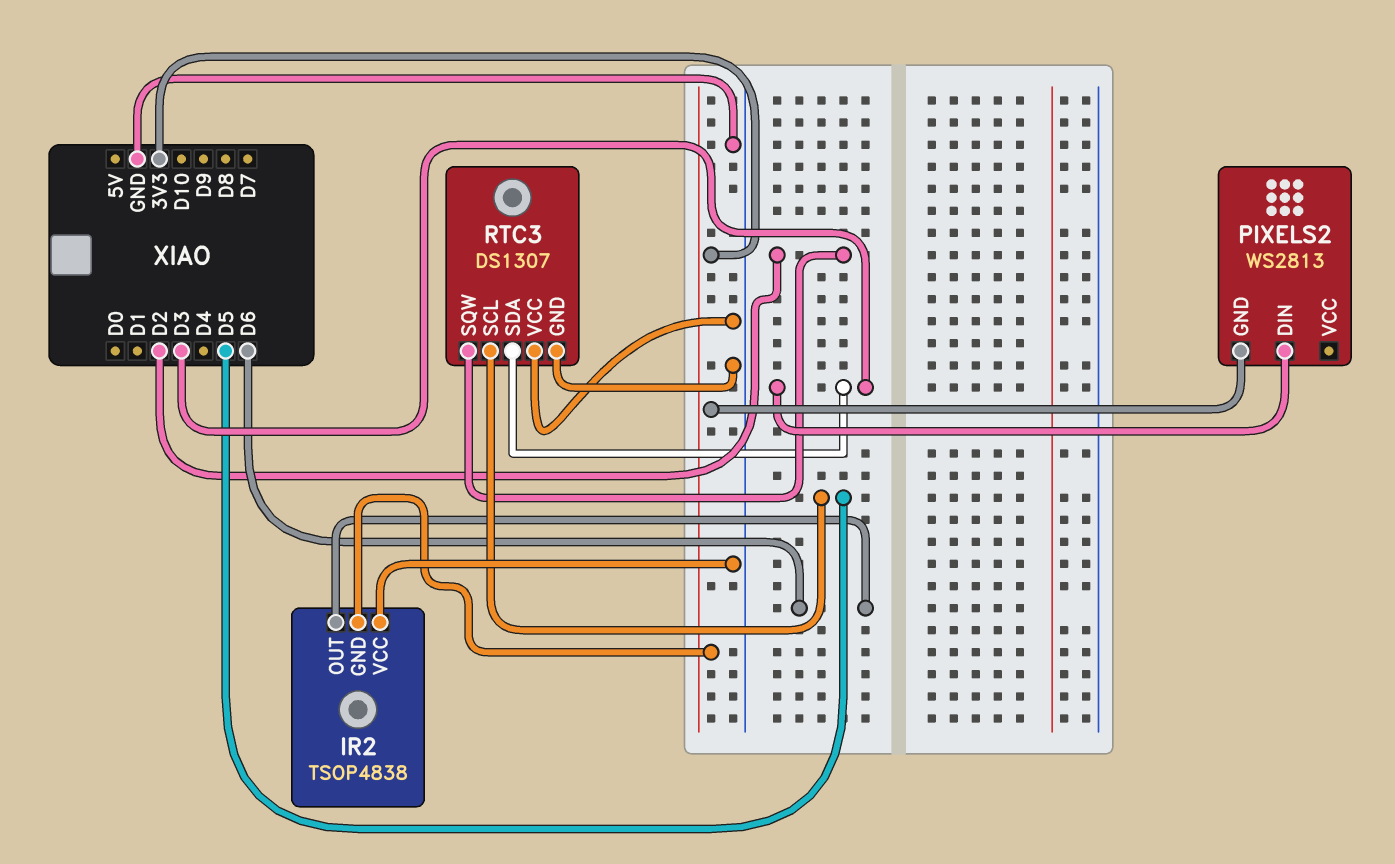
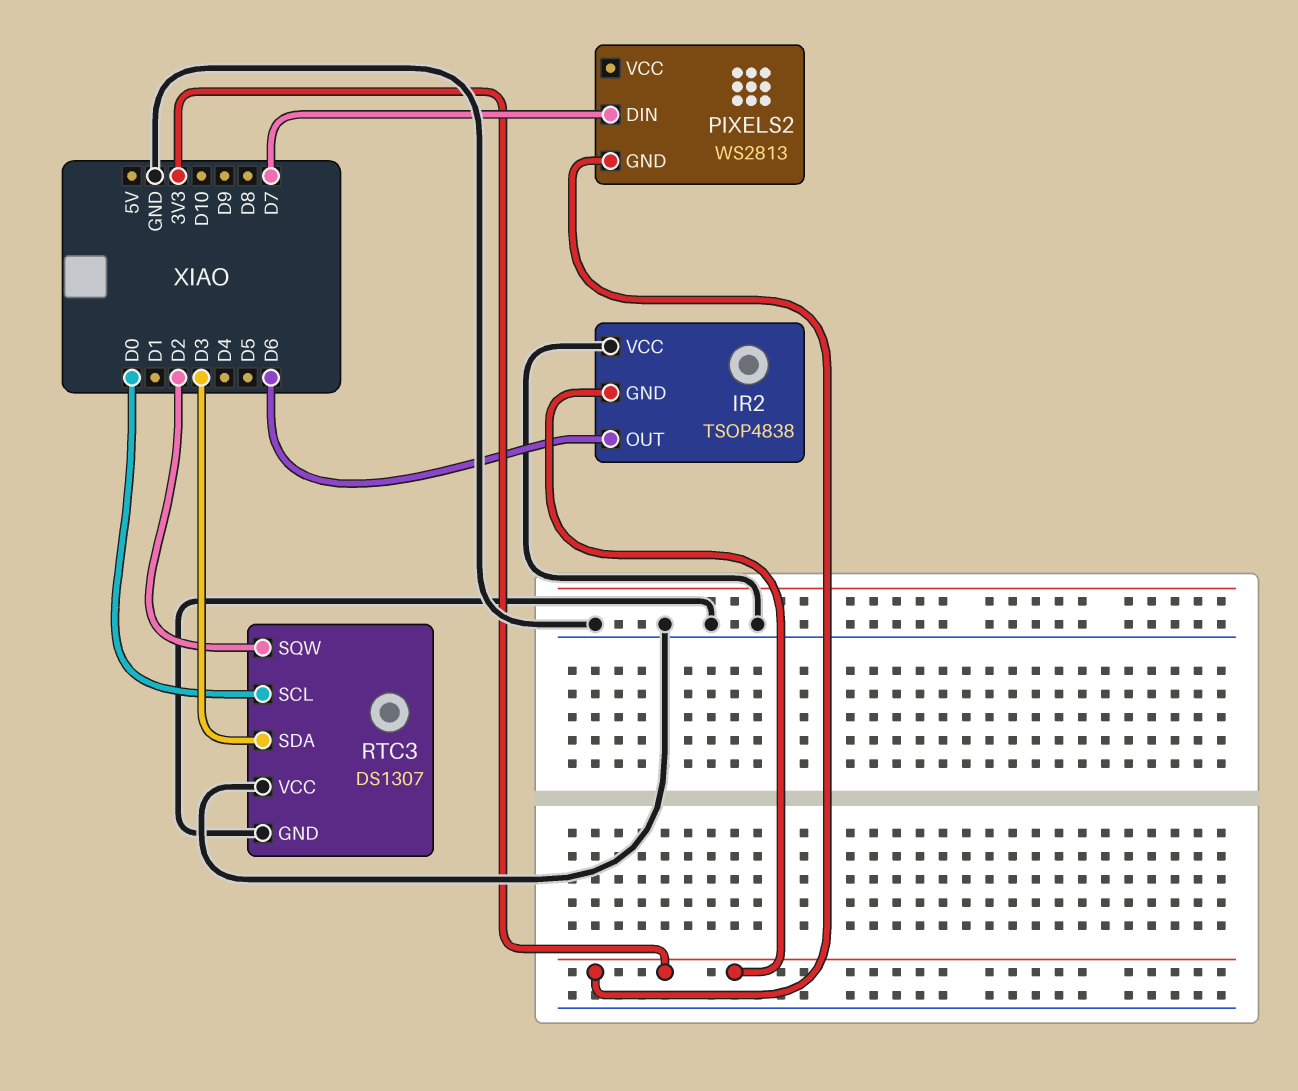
PIXELS2 pin DIN: D3 -> D7
RTC3 pin SCL: D5 -> D0

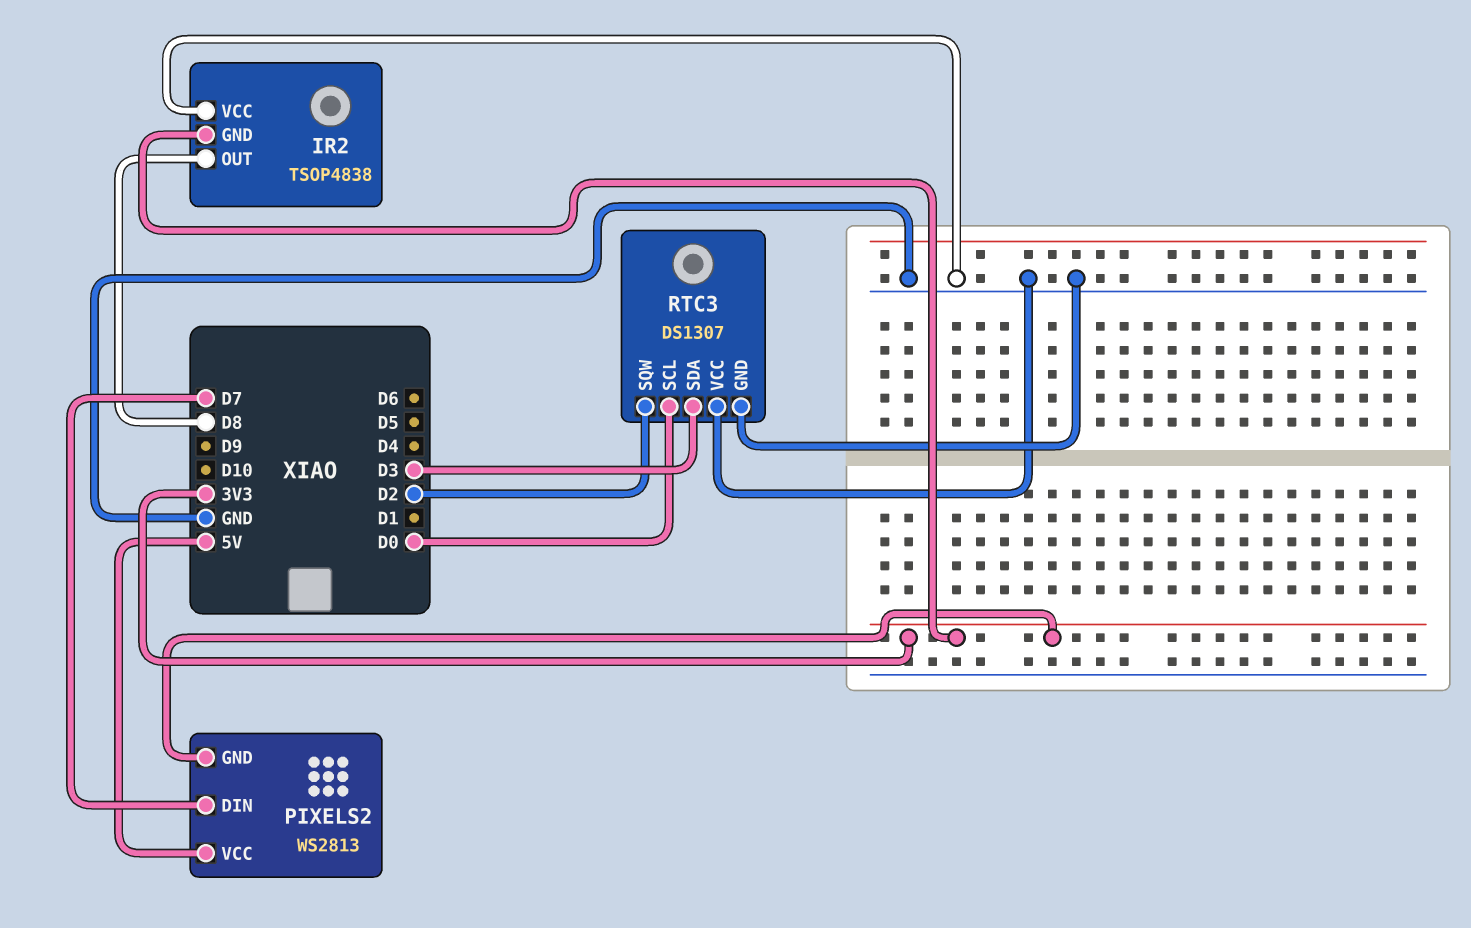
IR2 pin OUT: D6 -> D8
PIXELS2 pin VCC: none -> 5V

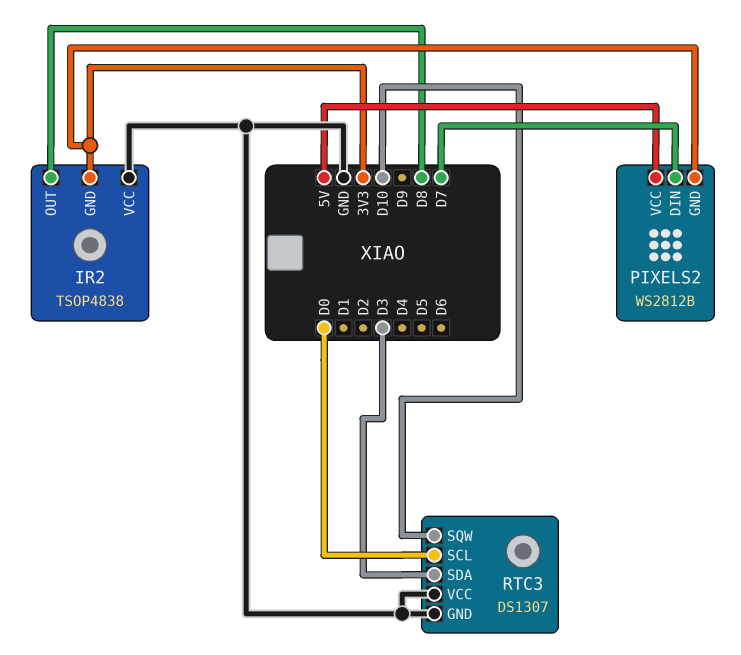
PIXELS2: WS2813 -> WS2812B
RTC3 pin SQW: D2 -> D10

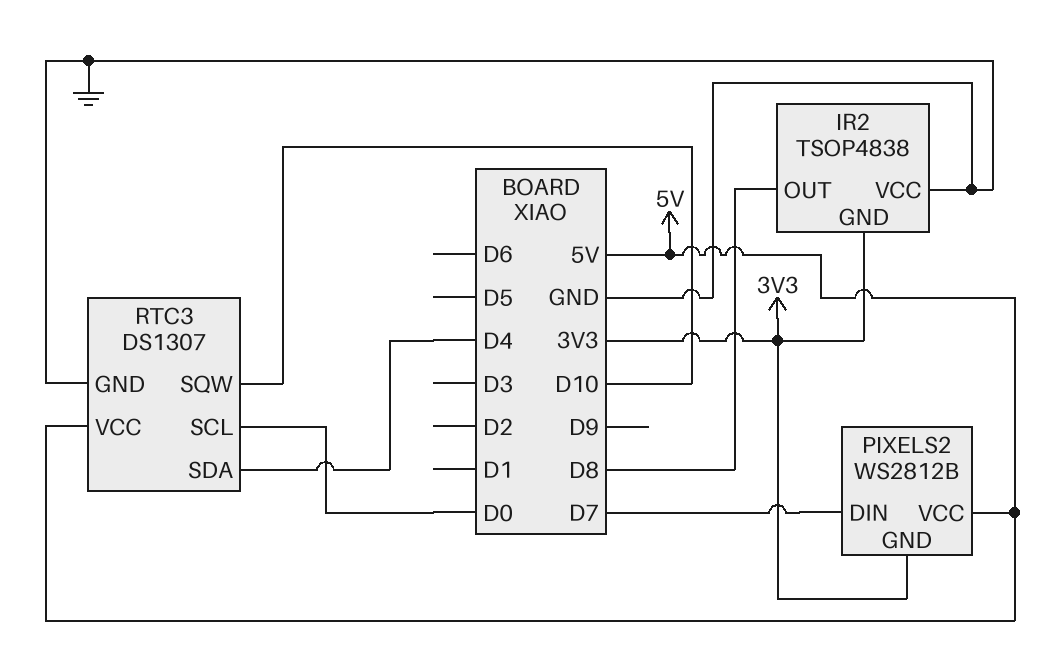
RTC3 pin SDA: D3 -> D4
RTC3 pin VCC: GND -> 5V

